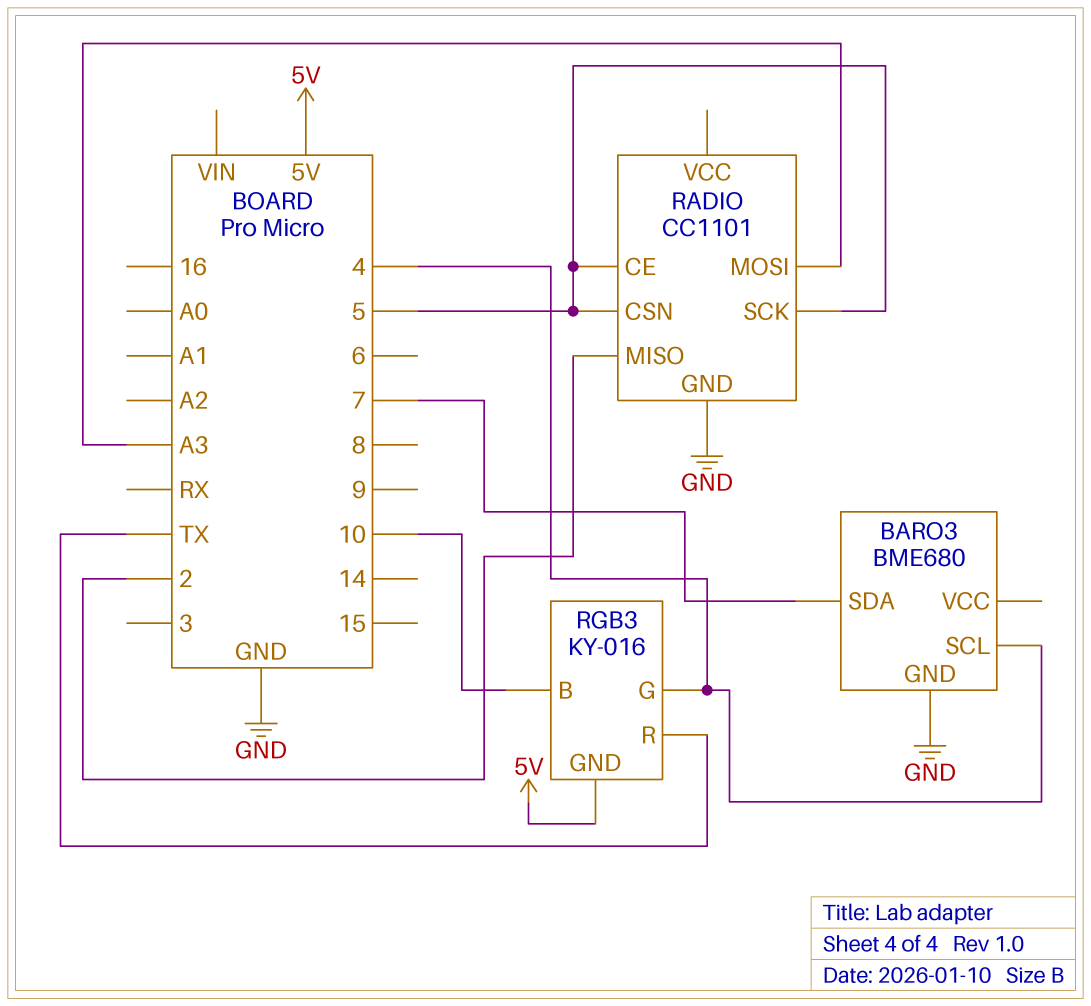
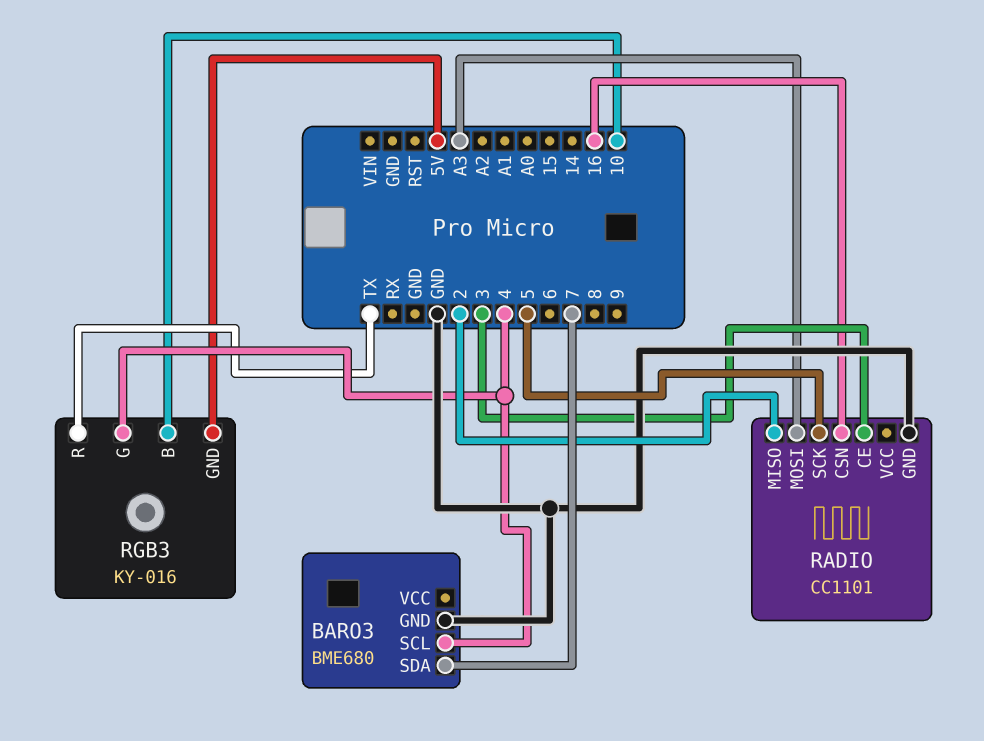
RADIO pin CE: 5 -> 3
RADIO pin CSN: 5 -> 16

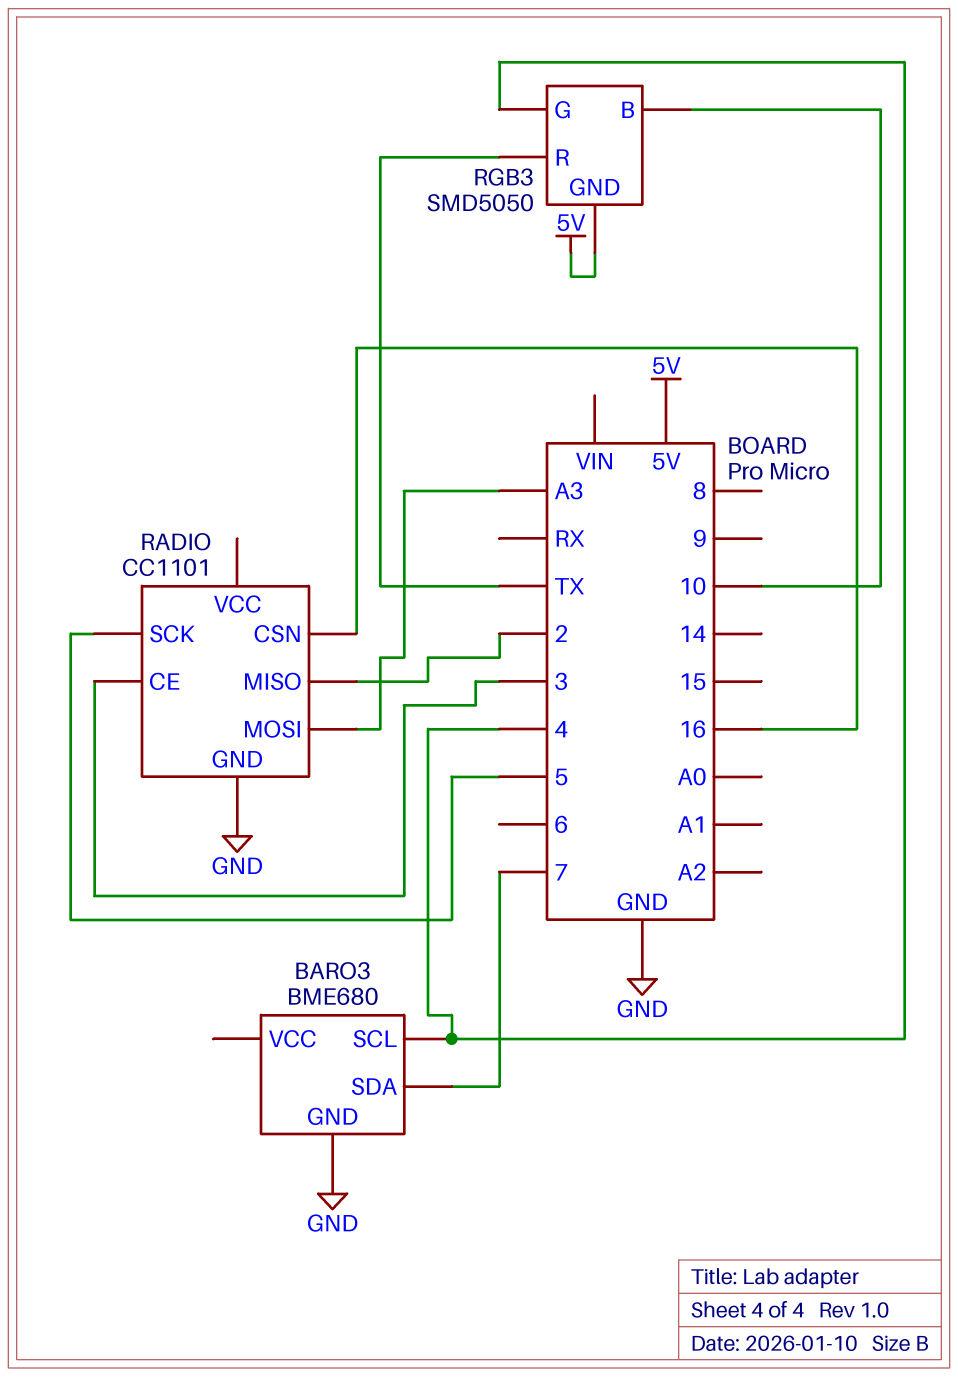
RGB3: KY-016 -> SMD5050

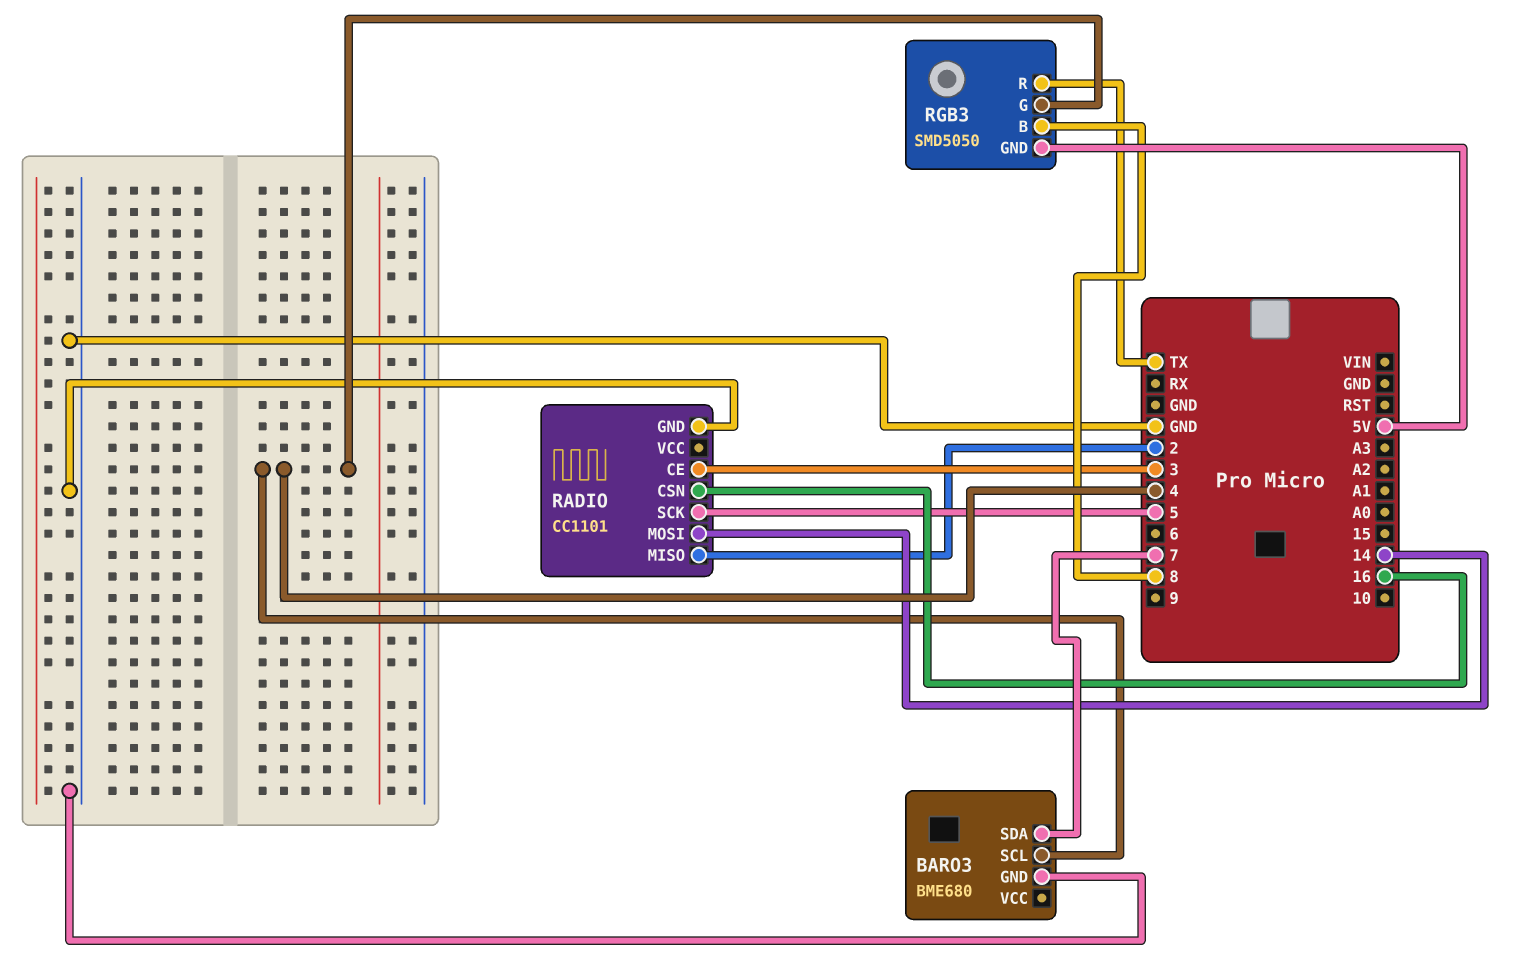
RADIO pin MOSI: A3 -> 14
RGB3 pin B: 10 -> 8

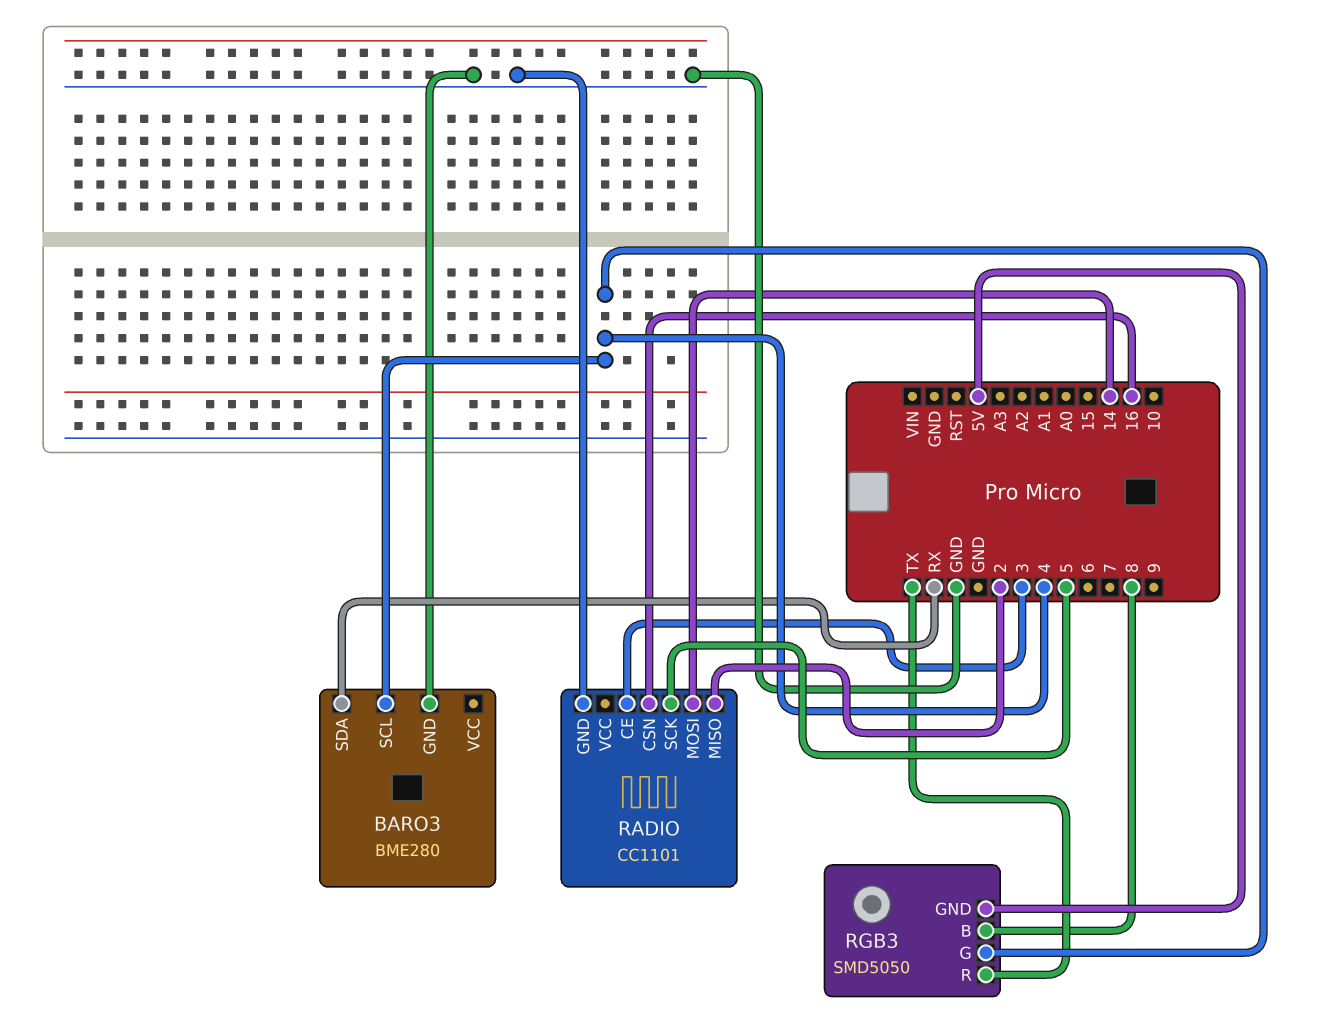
BARO3: BME680 -> BME280
BARO3 pin SDA: 7 -> RX

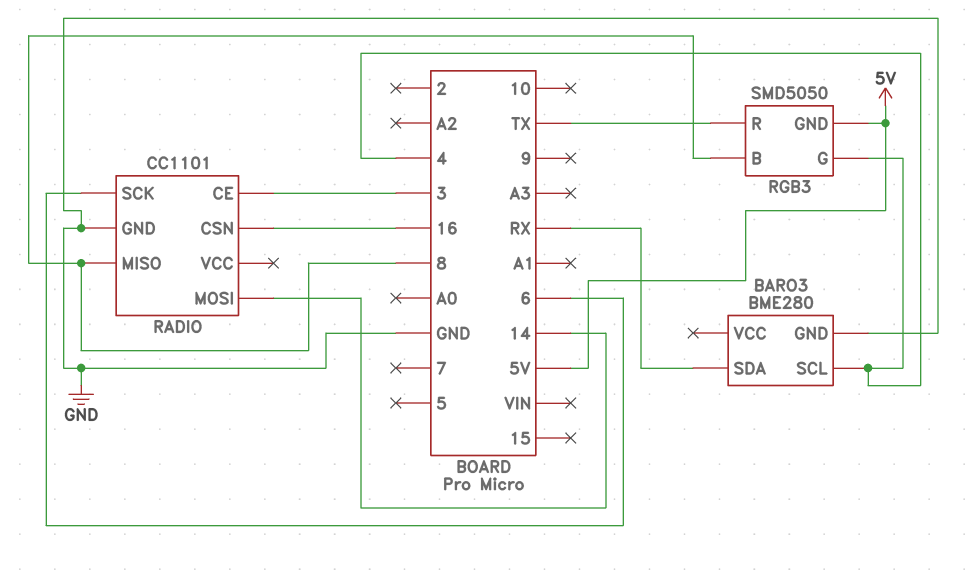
RADIO pin MISO: 2 -> 8
RADIO pin SCK: 5 -> 6

